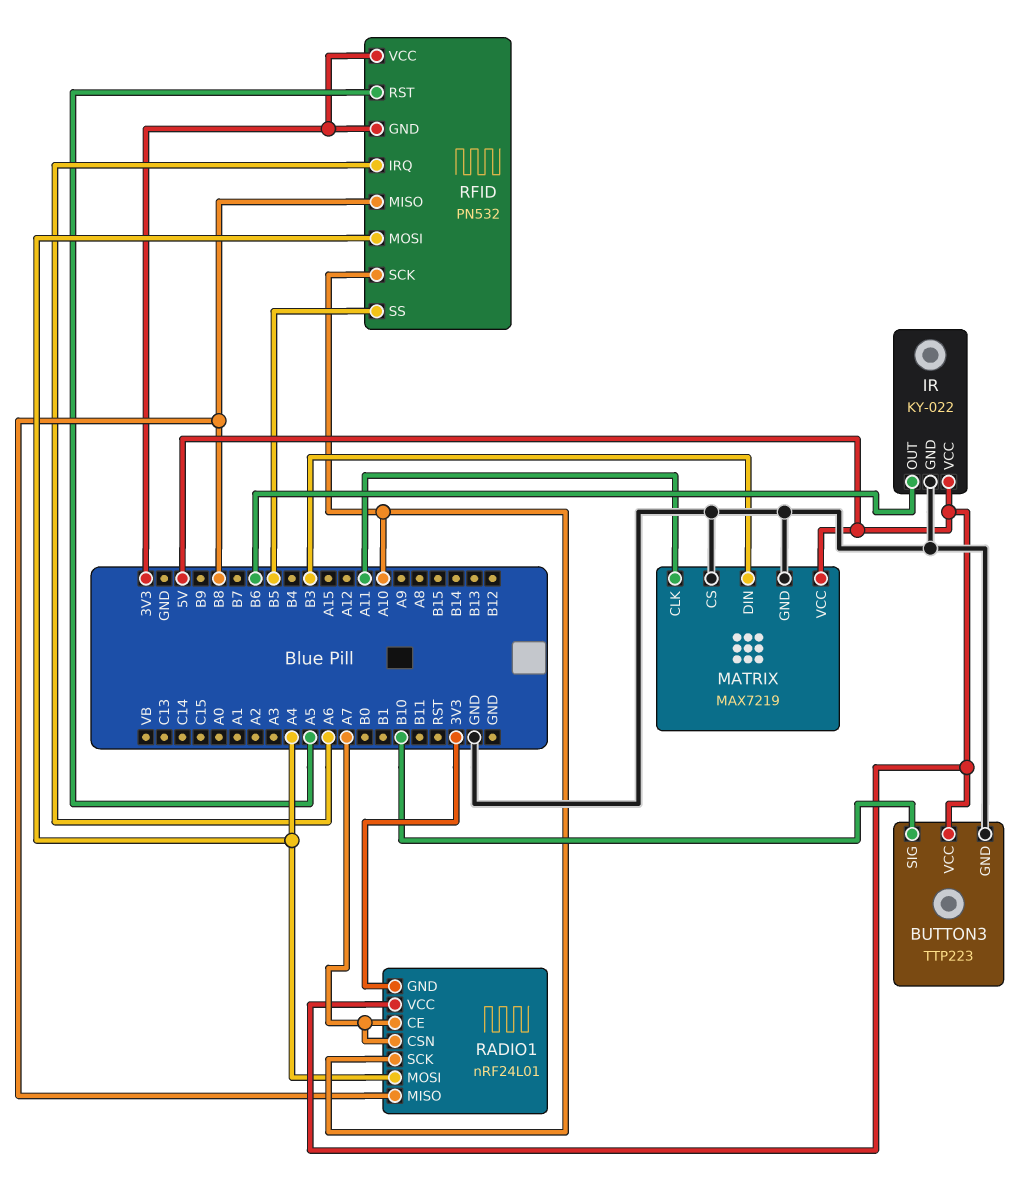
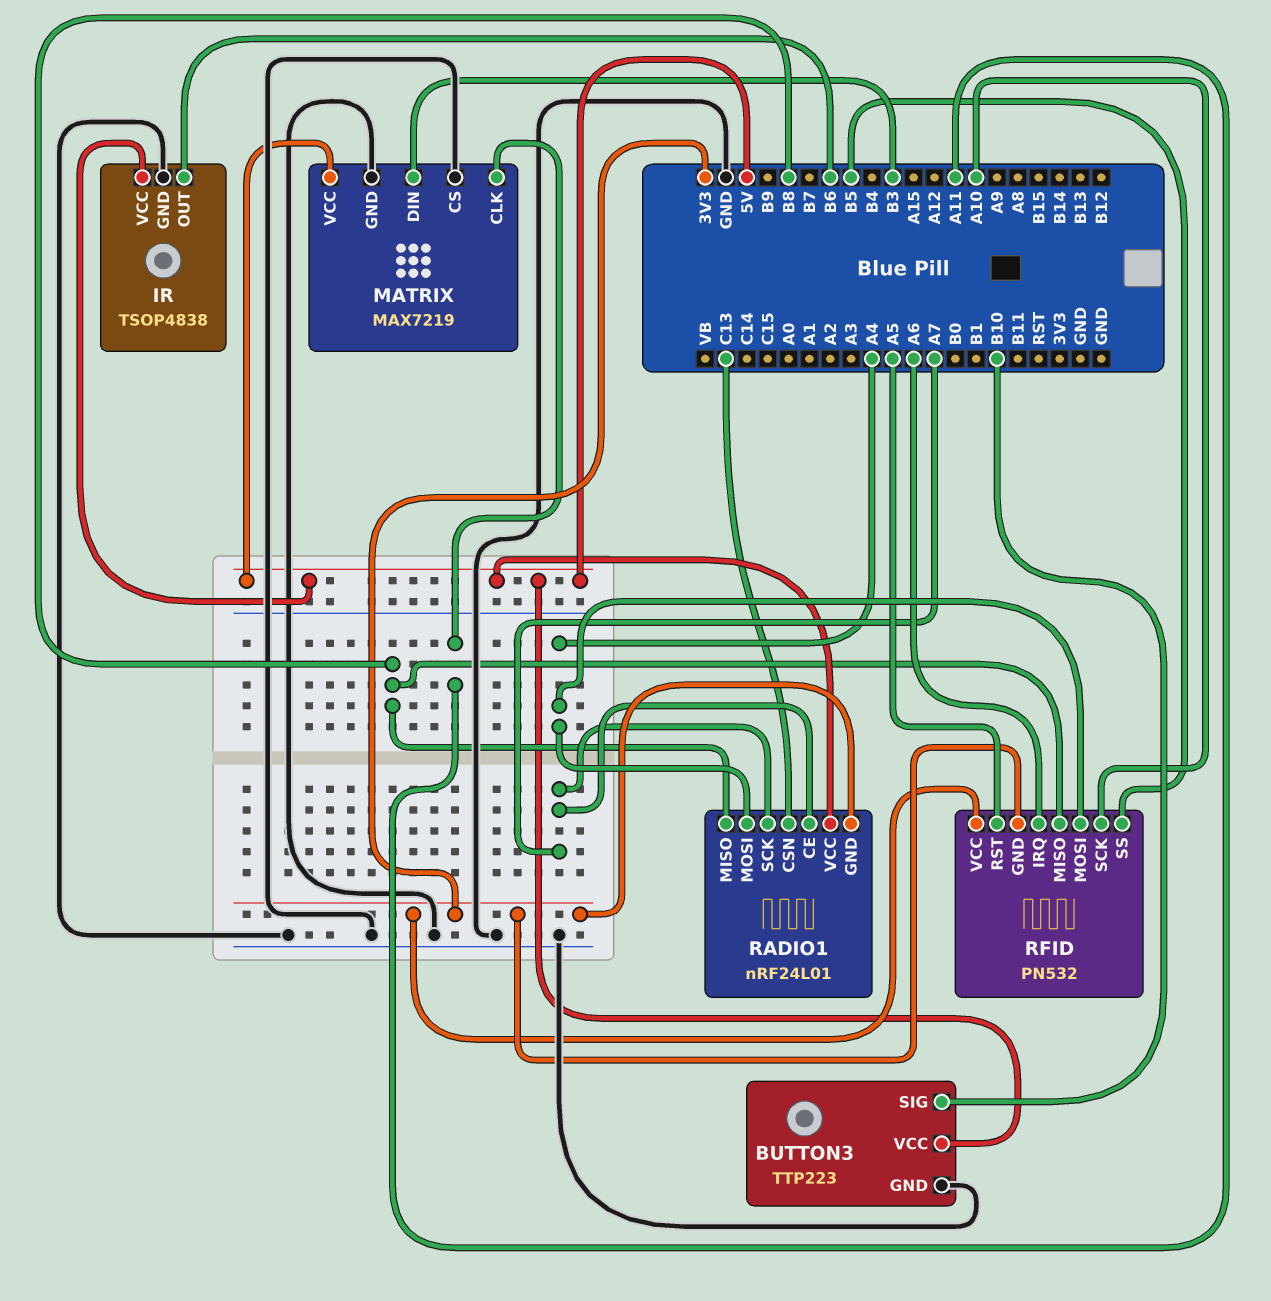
IR: KY-022 -> TSOP4838
RADIO1 pin CSN: A7 -> C13
RADIO1 pin SCK: A10 -> A7

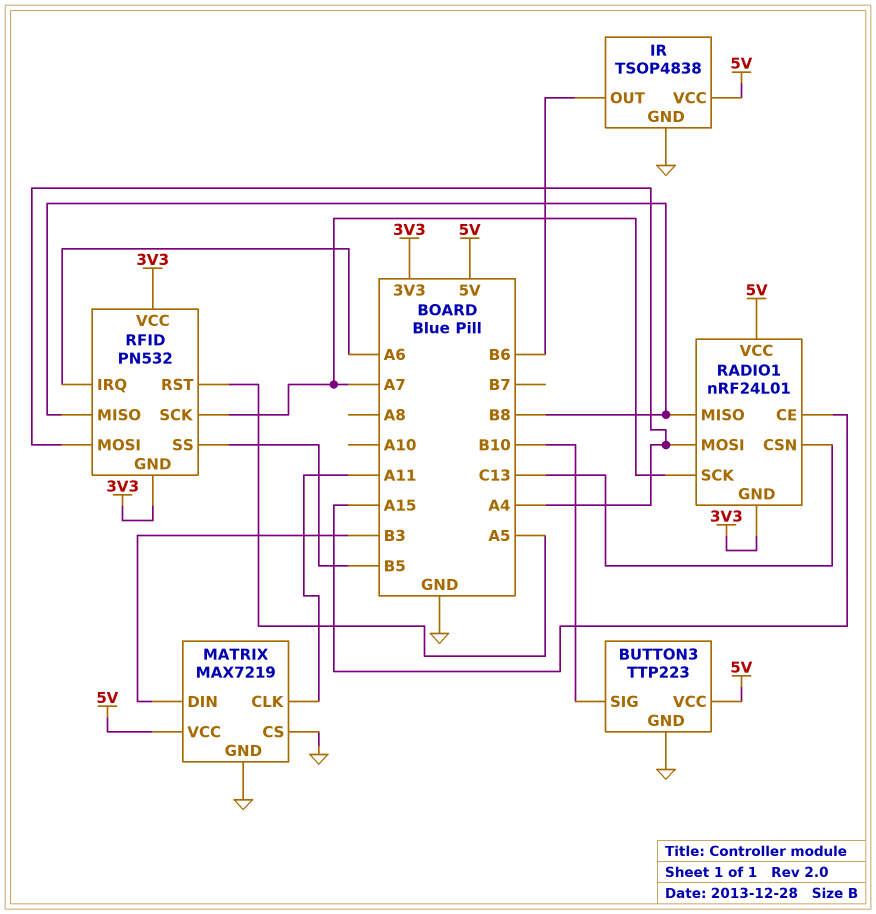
RADIO1 pin CE: A7 -> A15
RFID pin SCK: A10 -> A7

